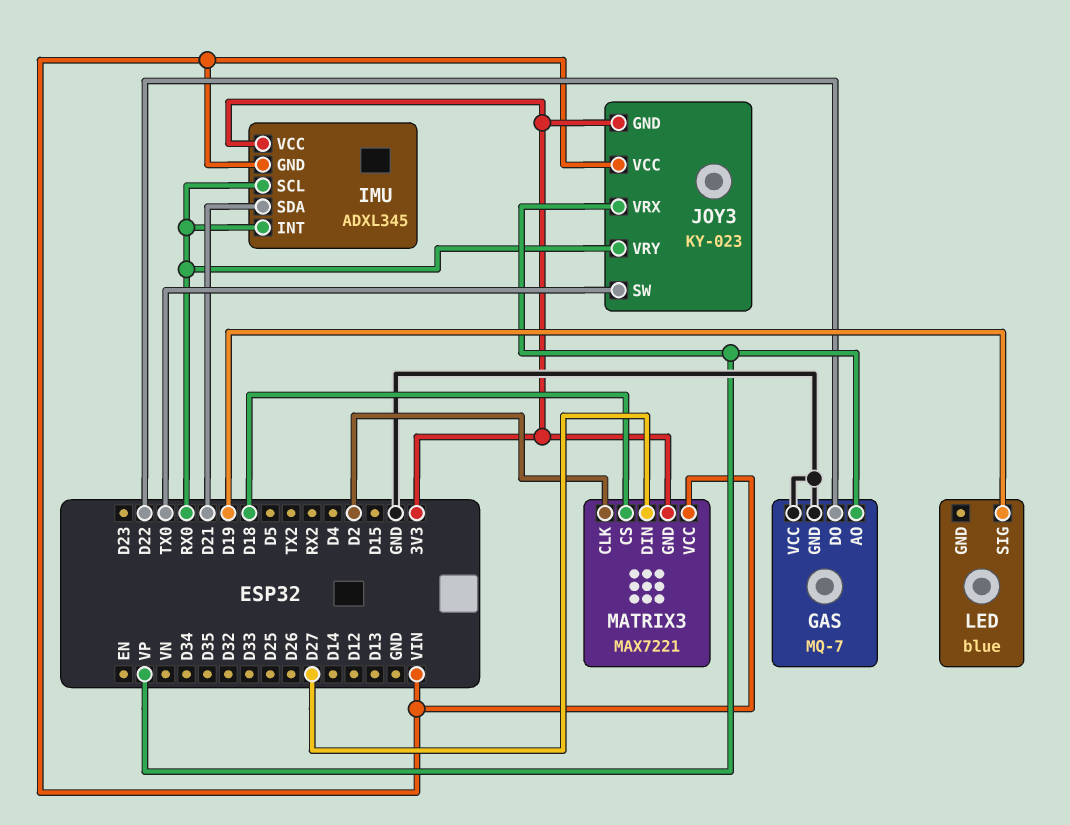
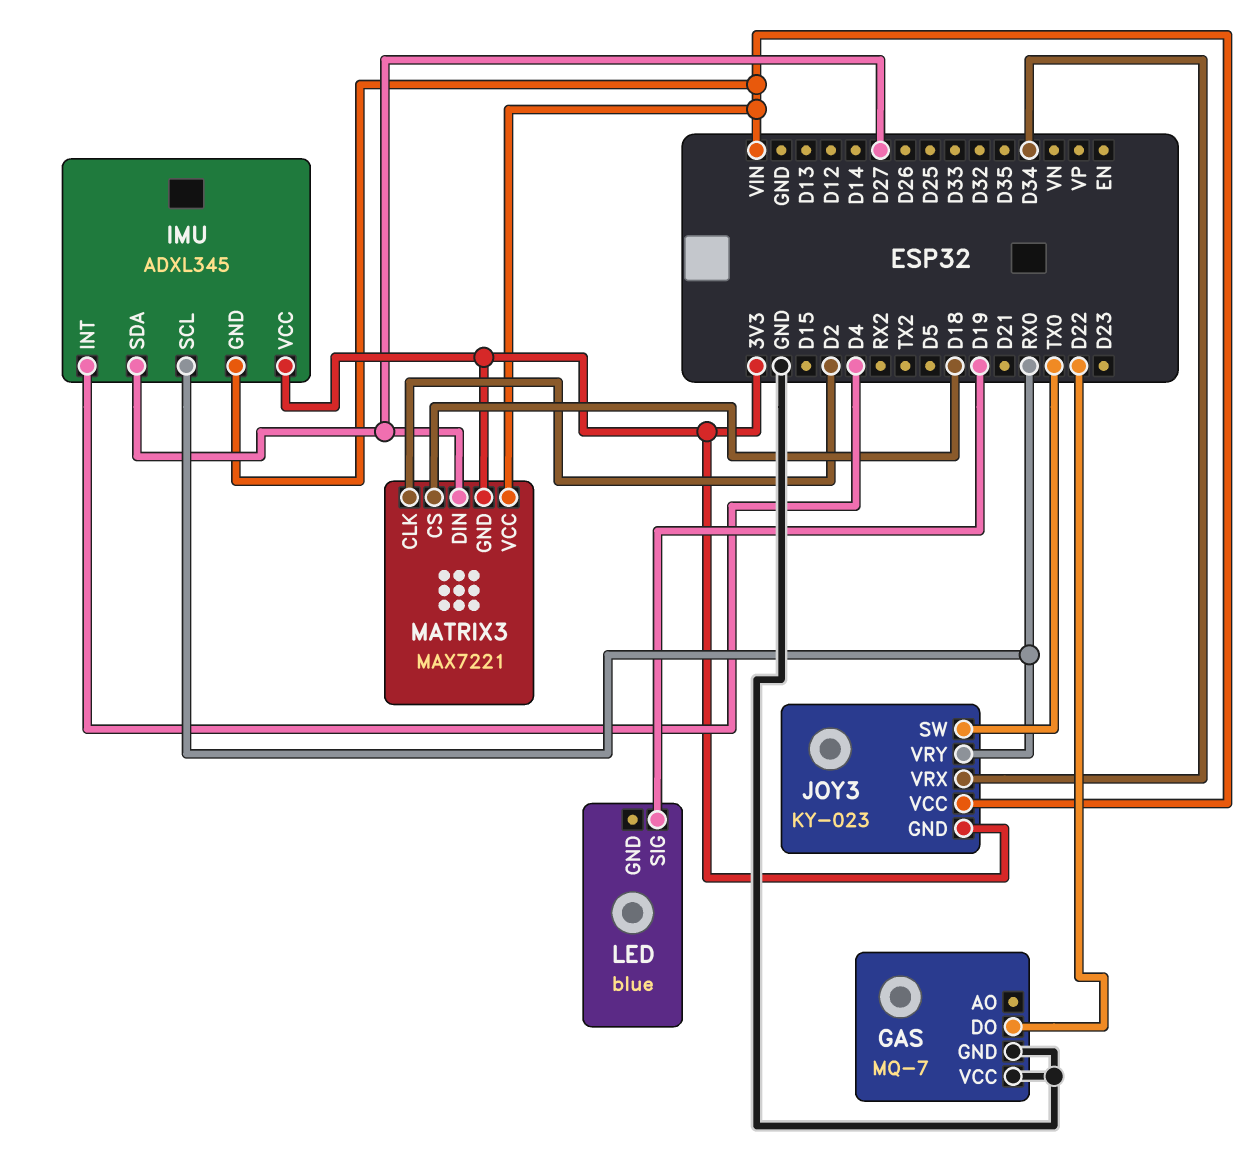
GAS pin AO: VP -> none
IMU pin INT: RX0 -> D4
IMU pin SDA: D21 -> D27
JOY3 pin VRX: VP -> D34

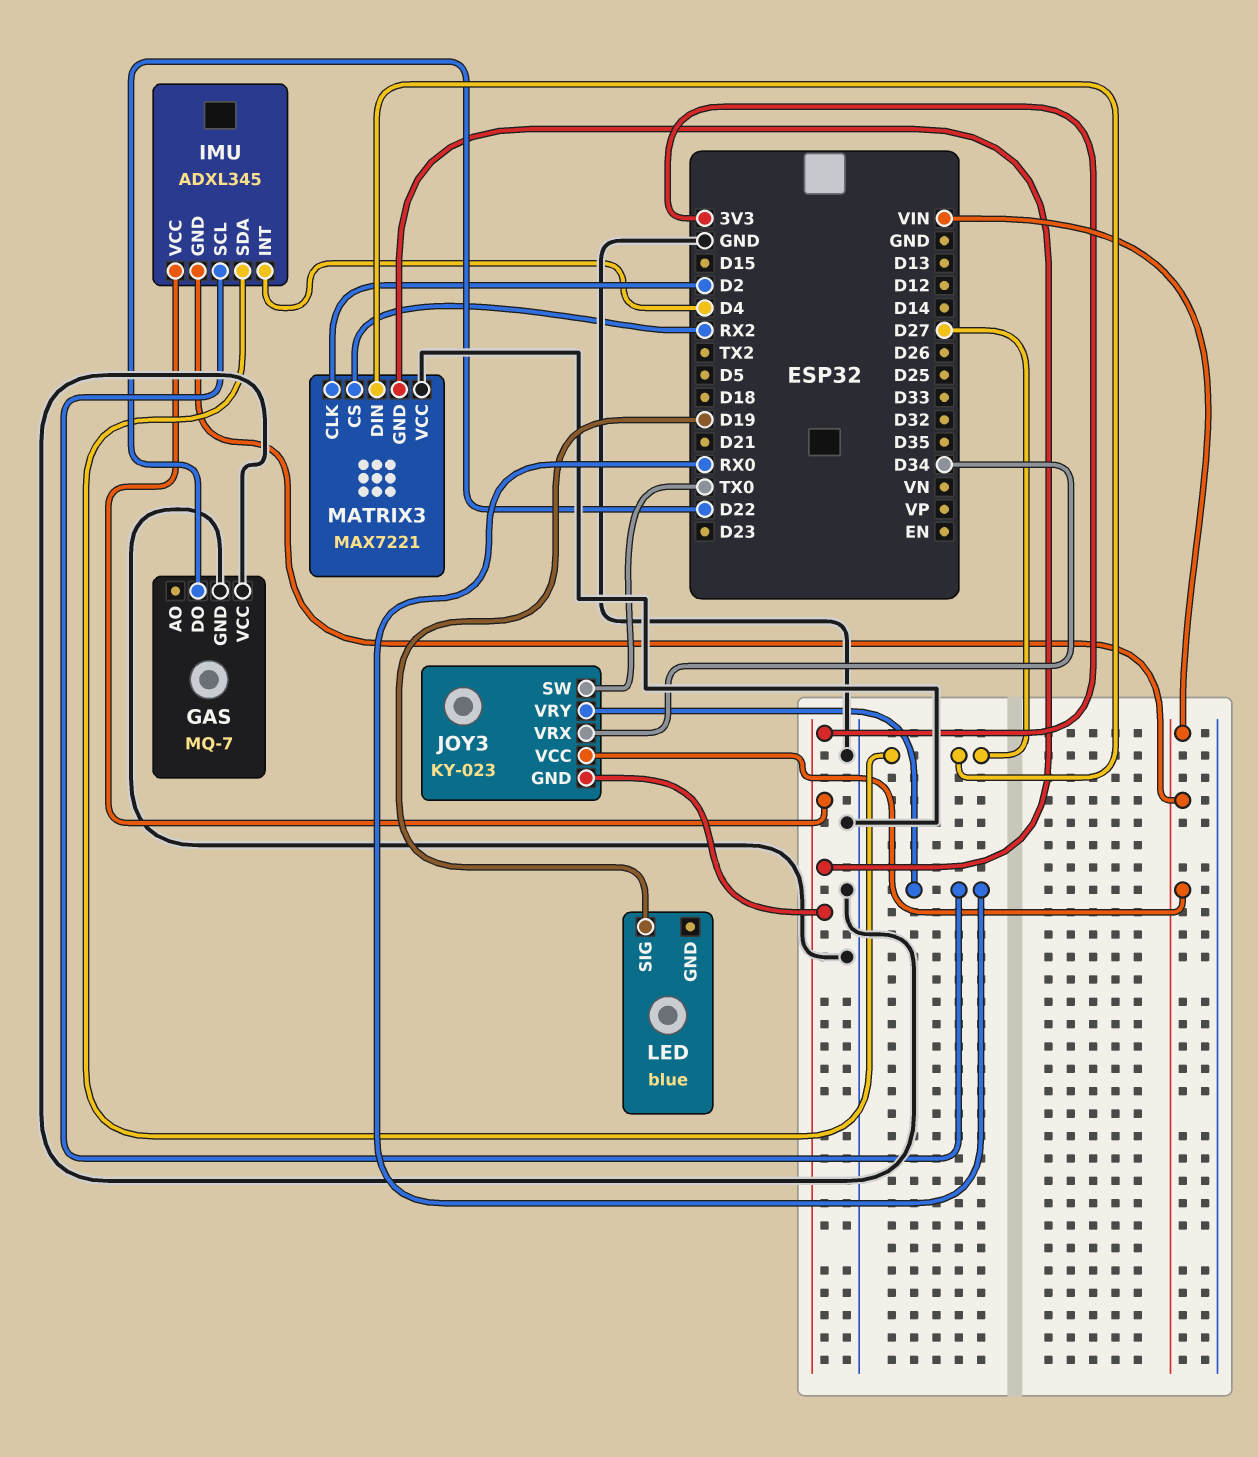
MATRIX3 pin CS: D18 -> RX2
MATRIX3 pin VCC: VIN -> GND

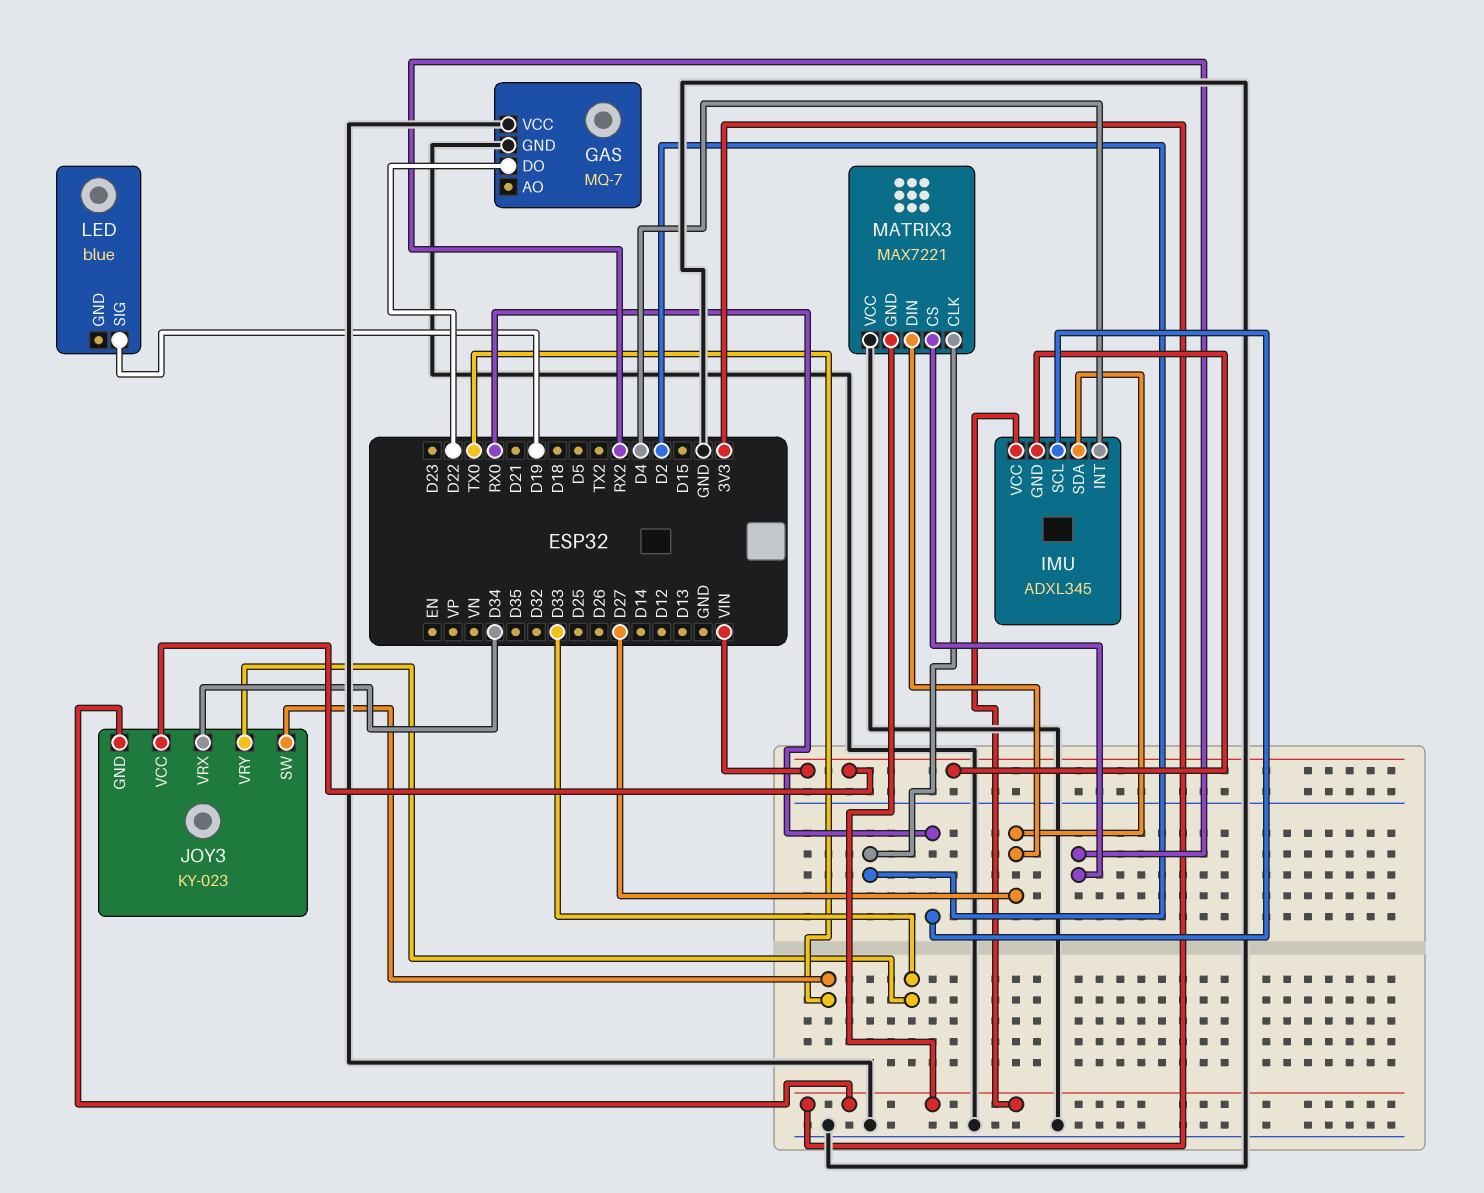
JOY3 pin VRY: RX0 -> D33

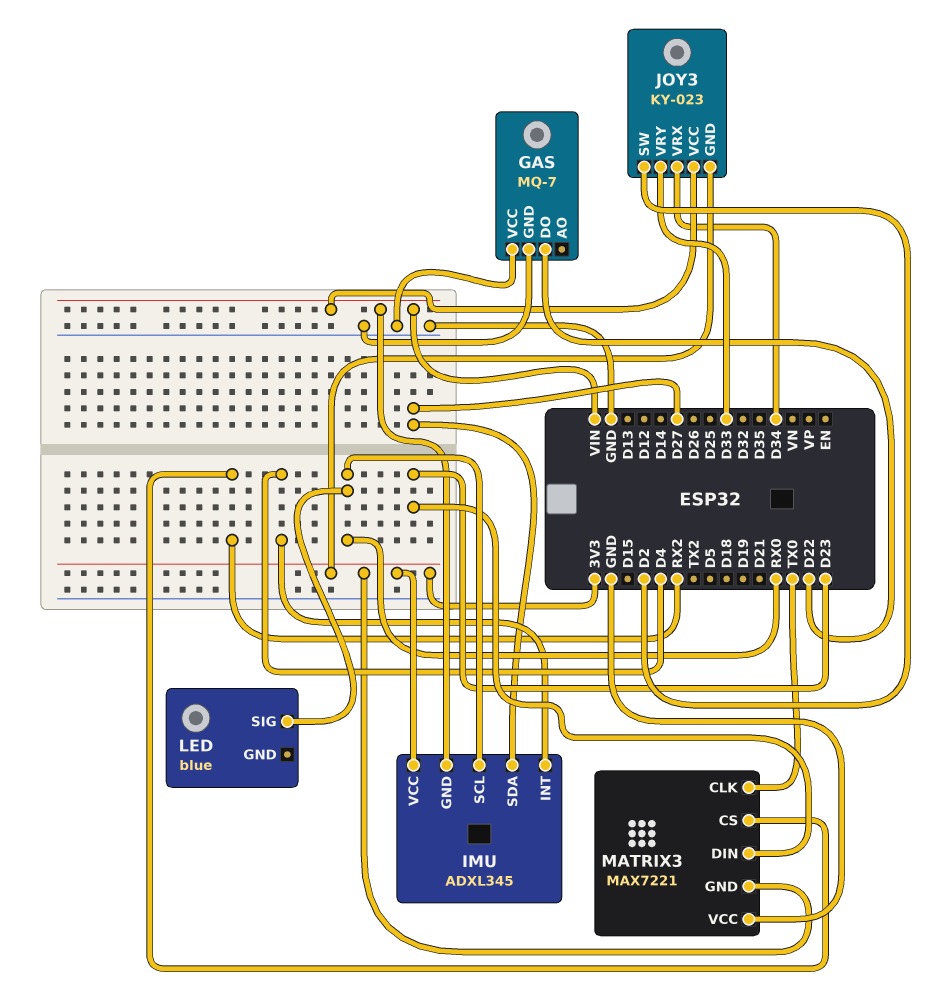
JOY3 pin SW: TX0 -> D2
LED pin SIG: D19 -> RX0
MATRIX3 pin CLK: D2 -> TX0
MATRIX3 pin DIN: D27 -> D23

